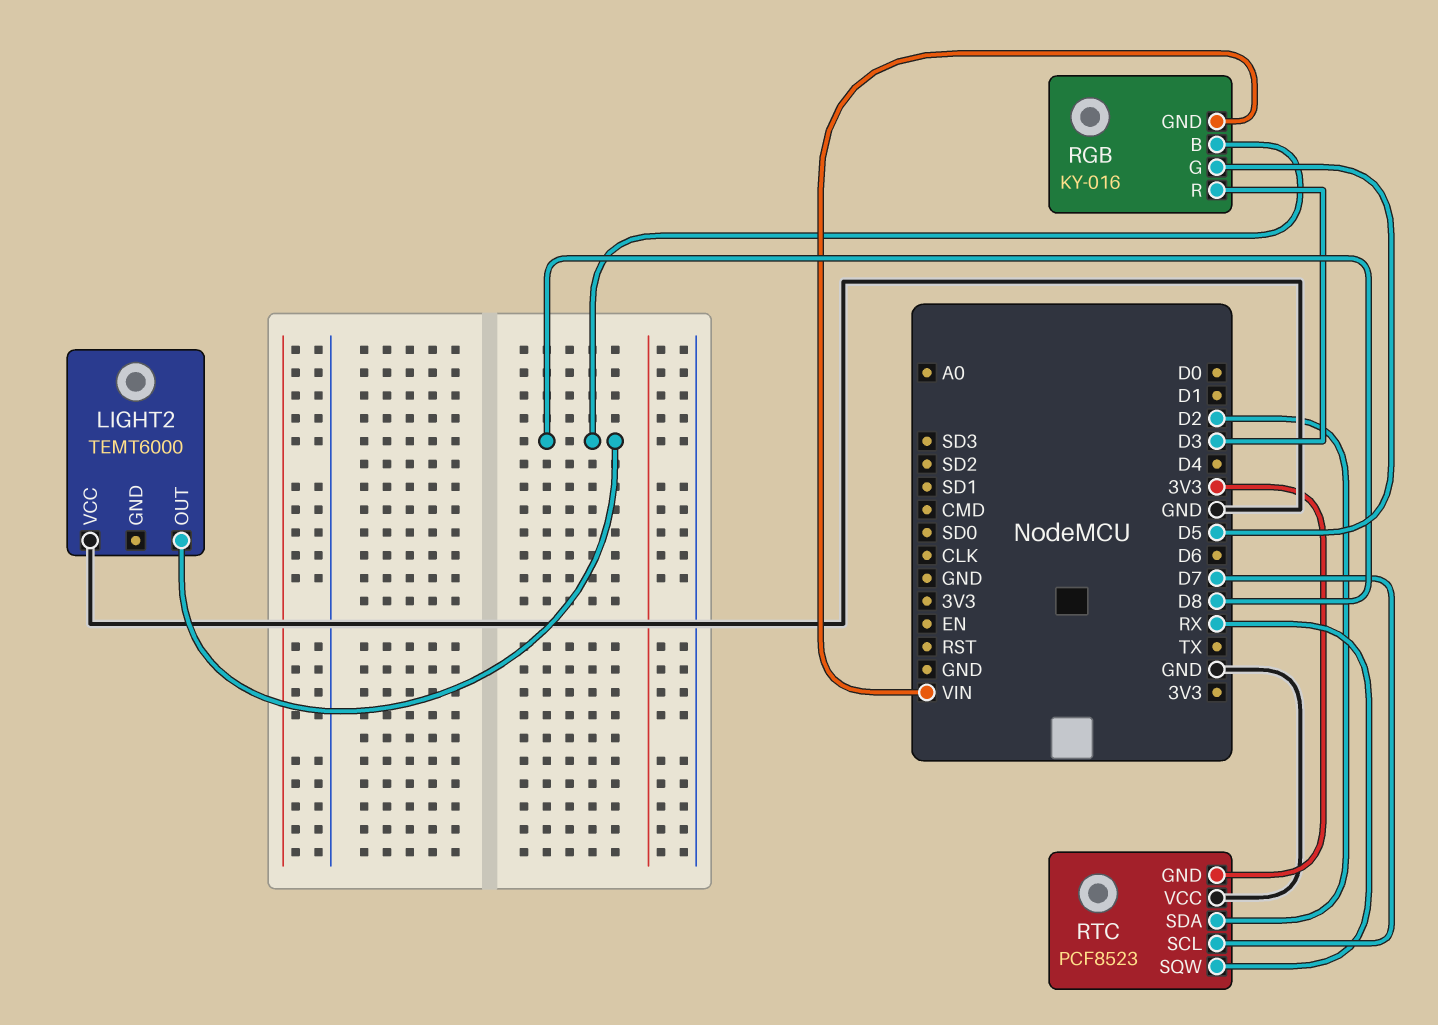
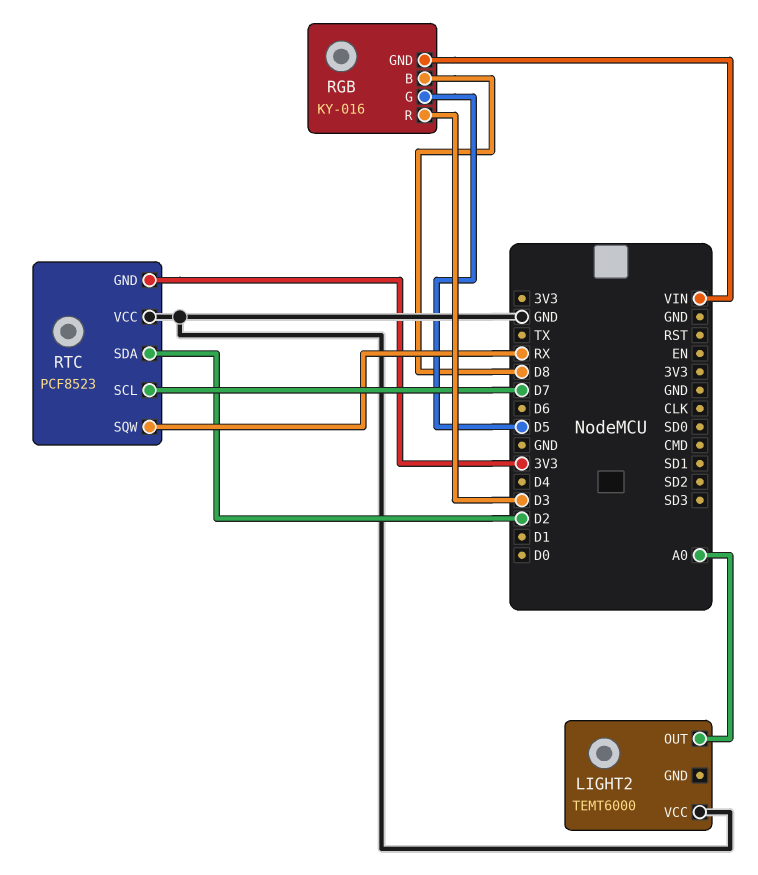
LIGHT2 pin OUT: D8 -> A0

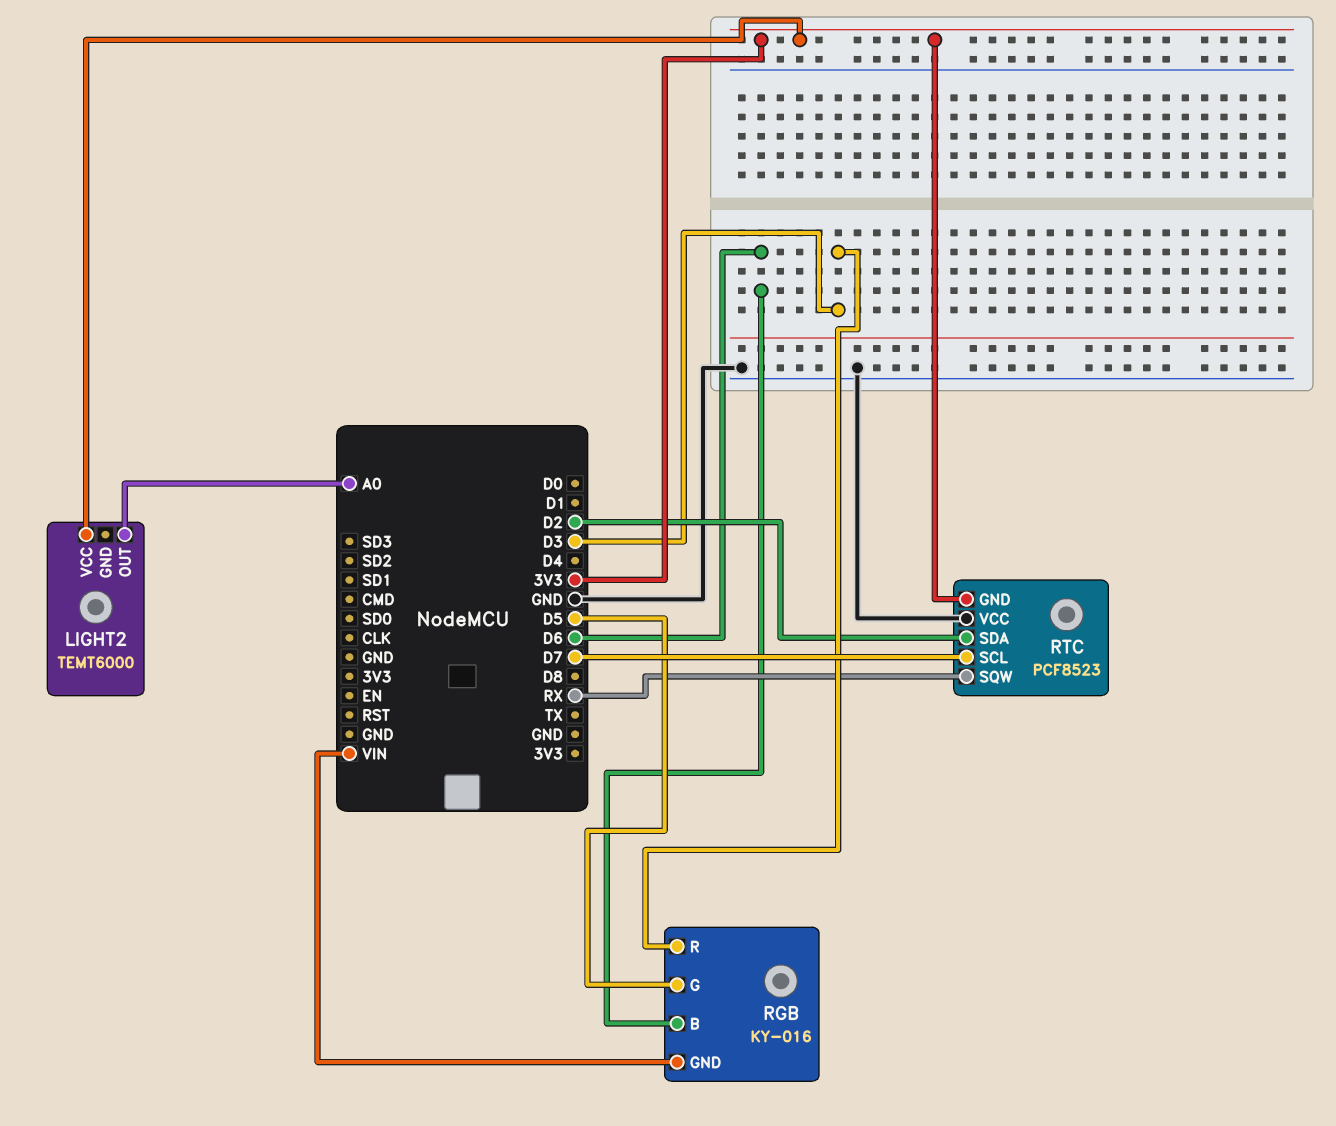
LIGHT2 pin VCC: GND -> 3V3
RGB pin B: D8 -> D6

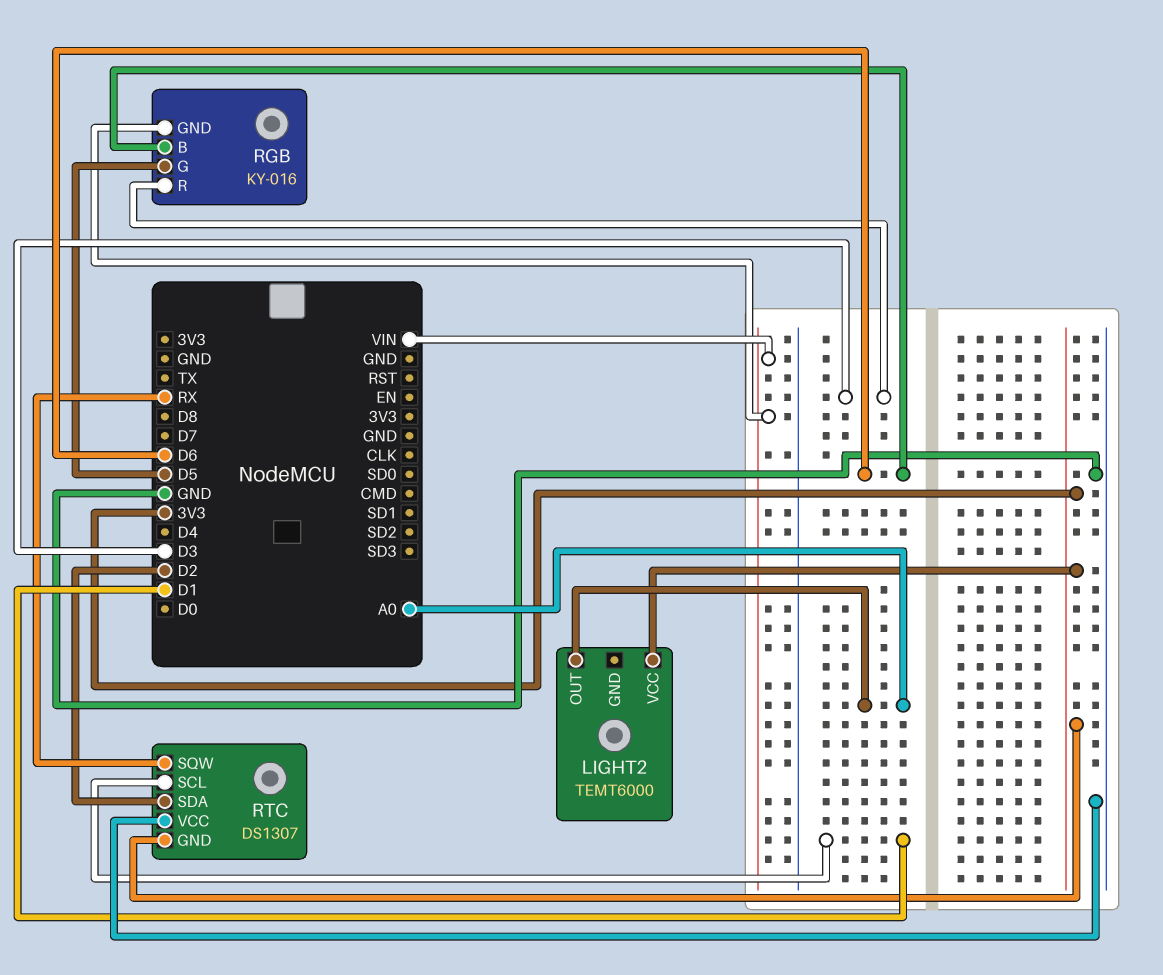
RTC: PCF8523 -> DS1307
RTC pin SCL: D7 -> D1

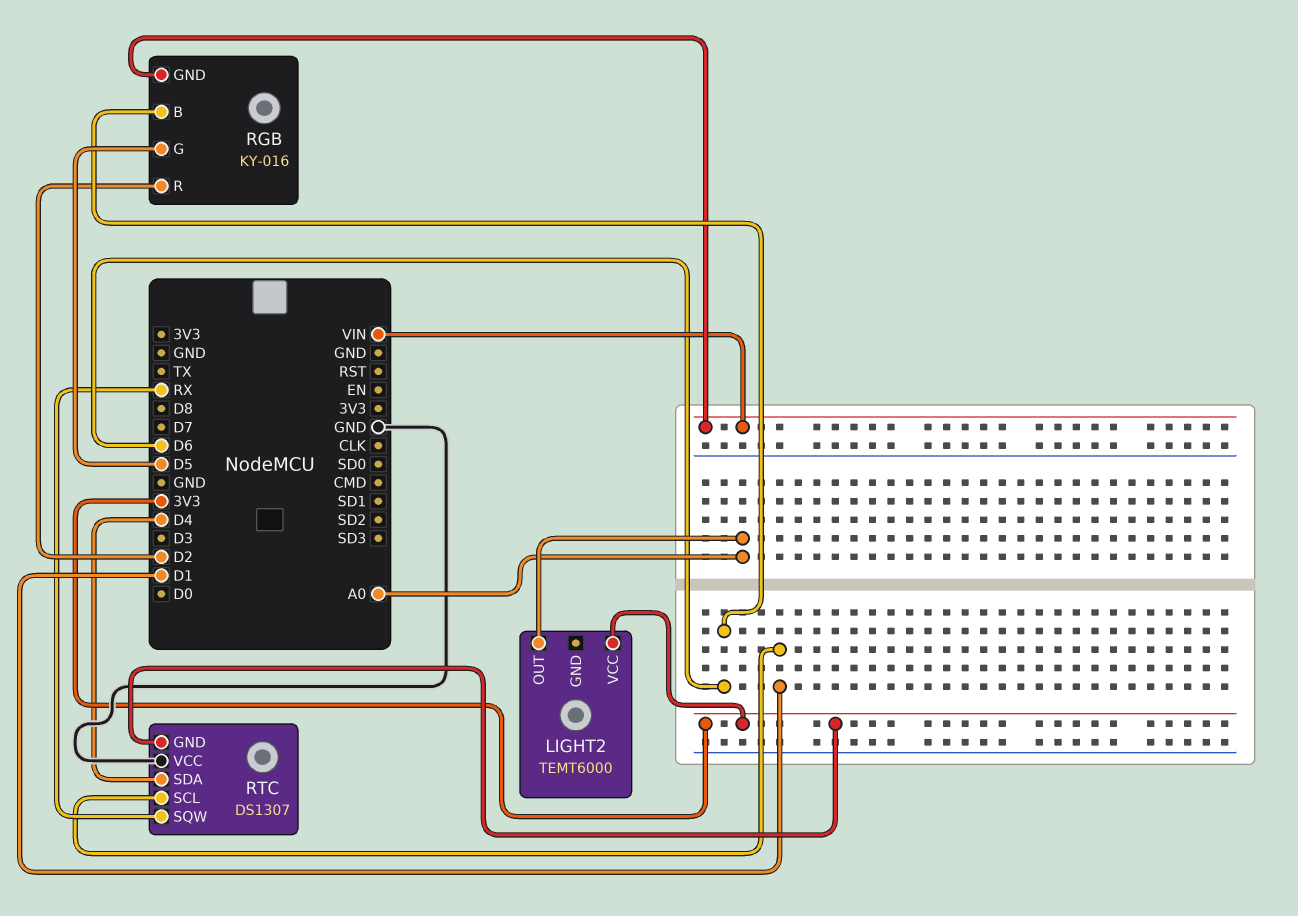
RGB pin R: D3 -> D2
RTC pin SDA: D2 -> D4

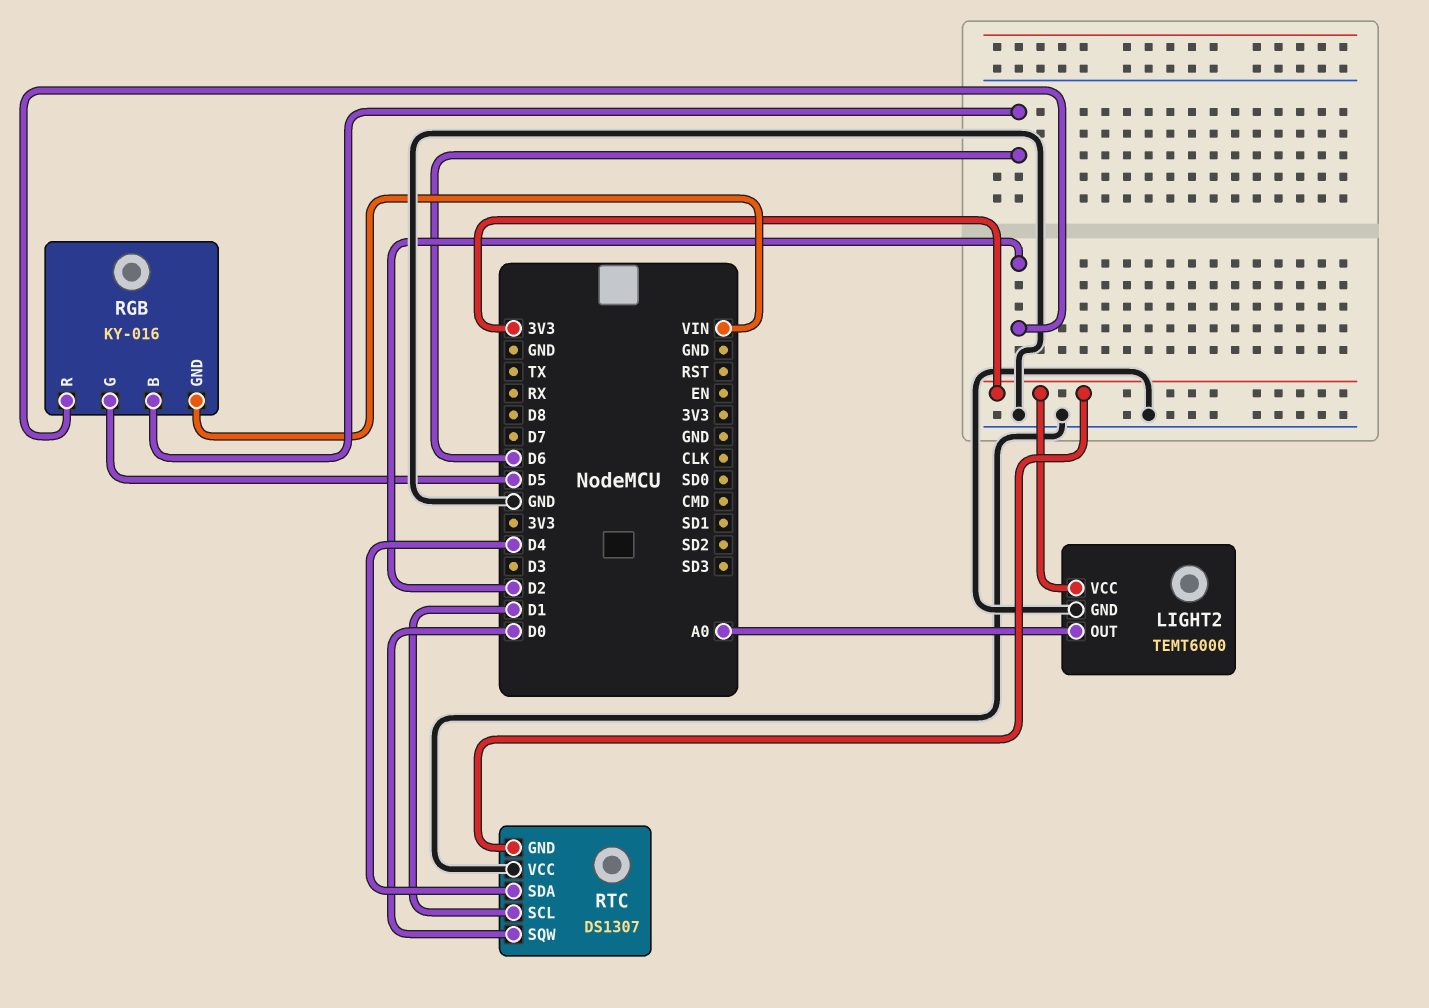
LIGHT2 pin GND: none -> GND
RTC pin SQW: RX -> D0

